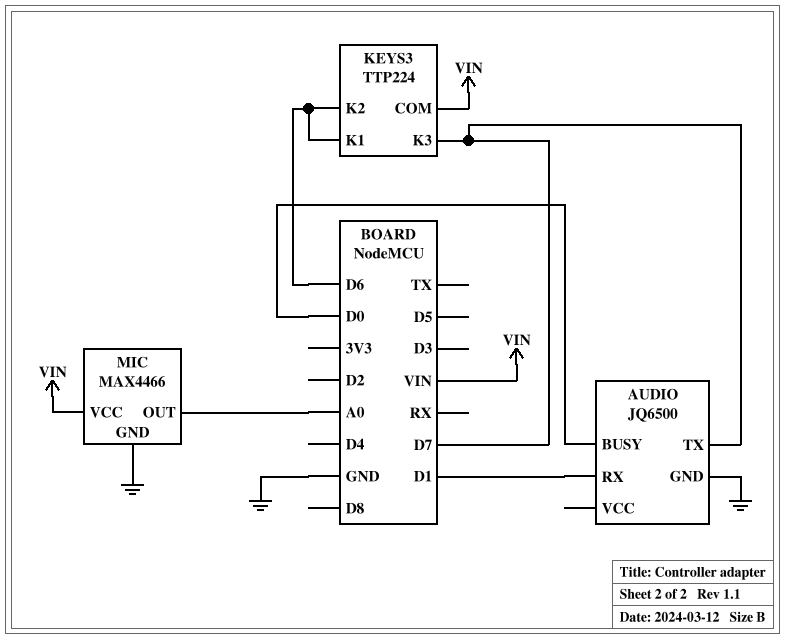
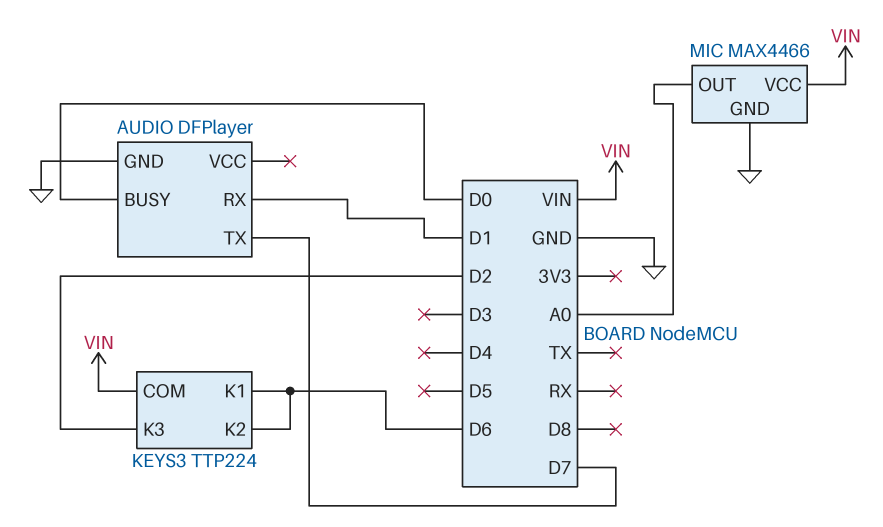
AUDIO: JQ6500 -> DFPlayer
KEYS3 pin K3: D7 -> D2

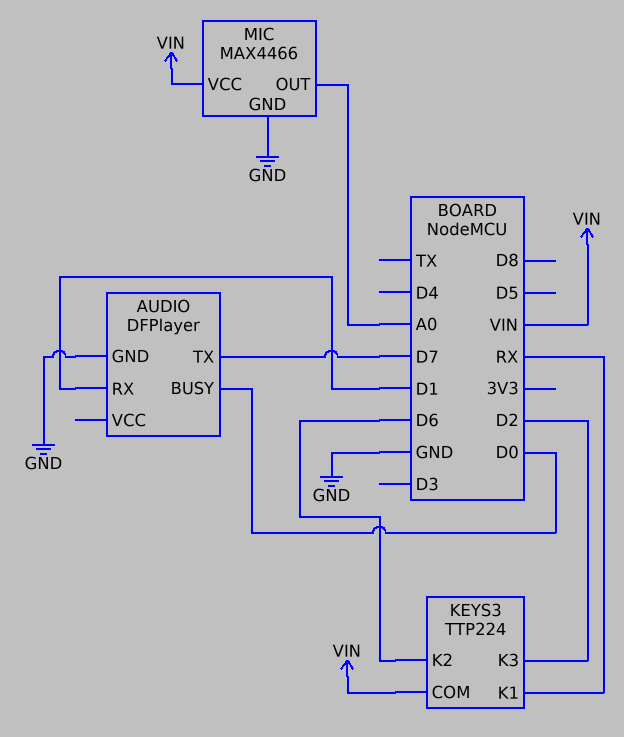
KEYS3 pin K1: D6 -> RX

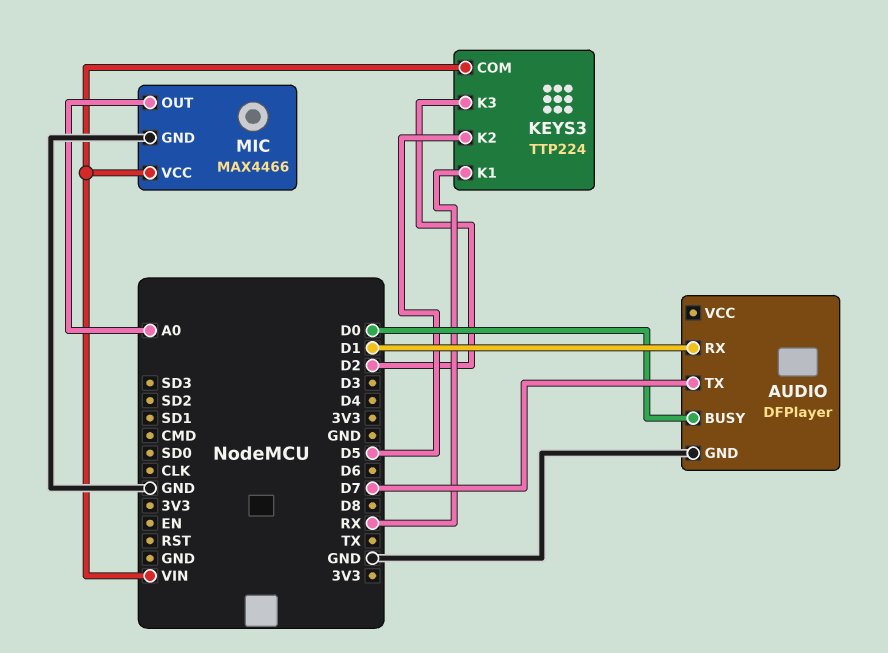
KEYS3 pin K2: D6 -> D5

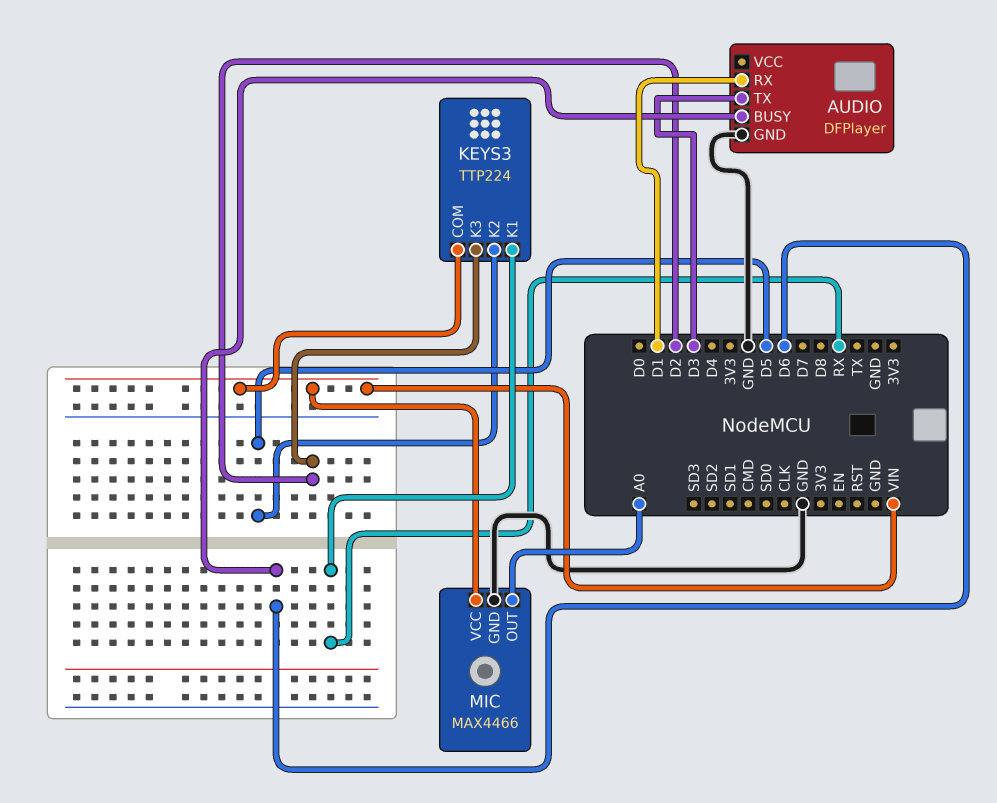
AUDIO pin BUSY: D0 -> D6
AUDIO pin TX: D7 -> D3

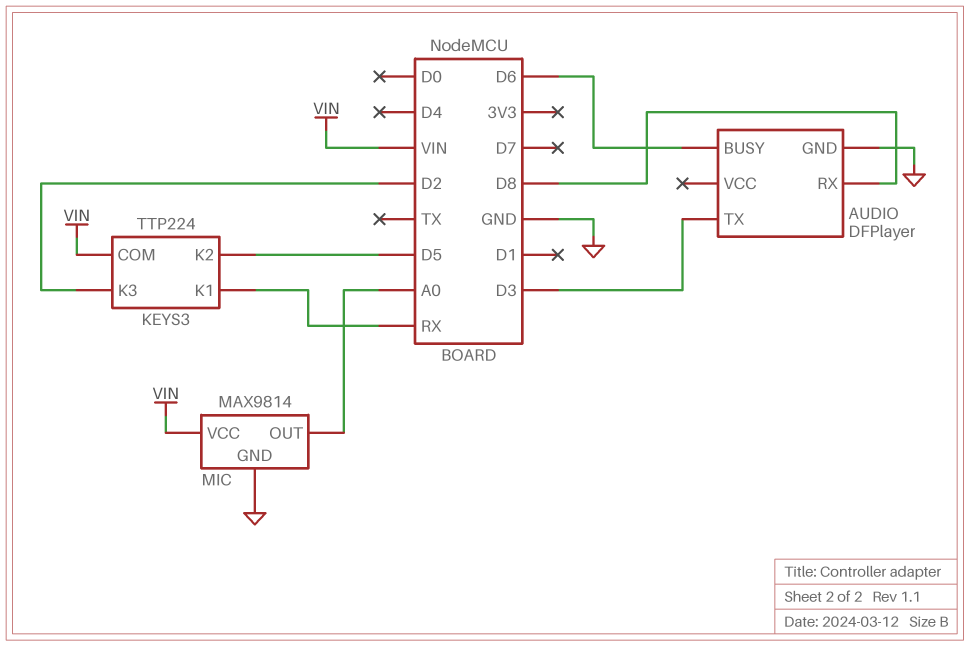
AUDIO pin RX: D1 -> D8
MIC: MAX4466 -> MAX9814

